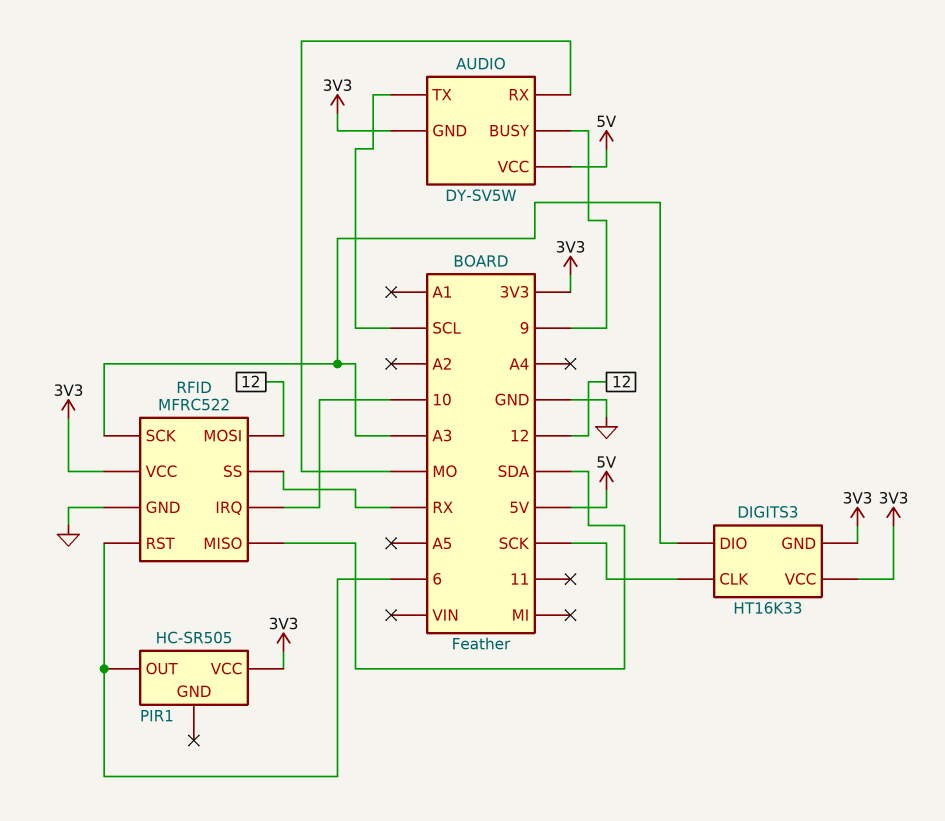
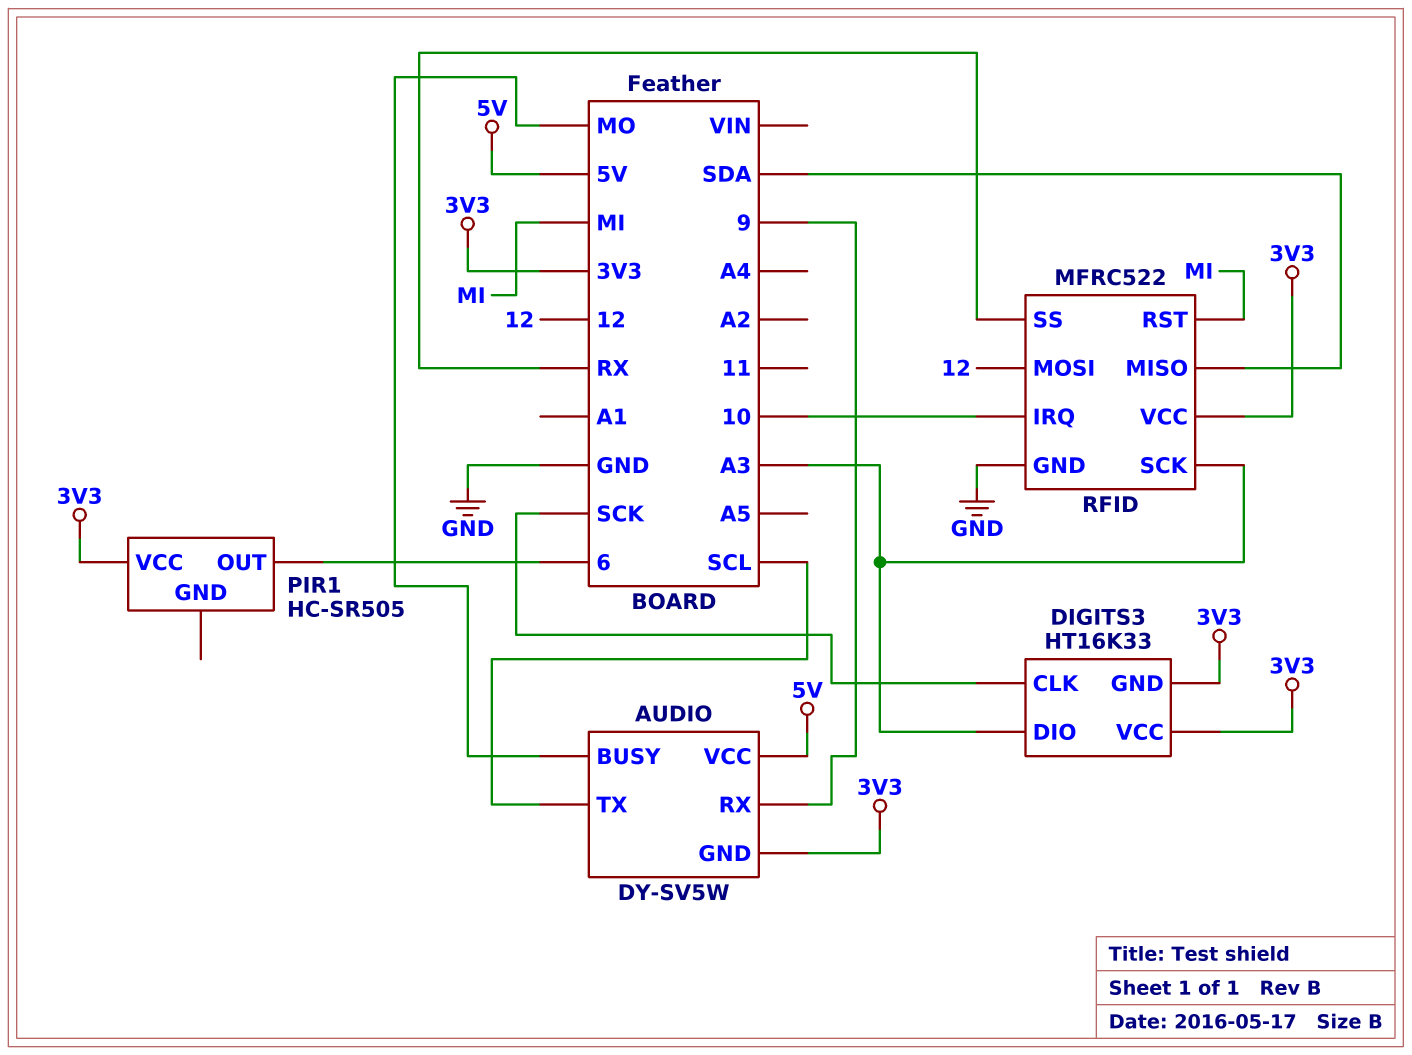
AUDIO pin BUSY: 9 -> MO
AUDIO pin RX: MO -> 9
RFID pin RST: 6 -> MI

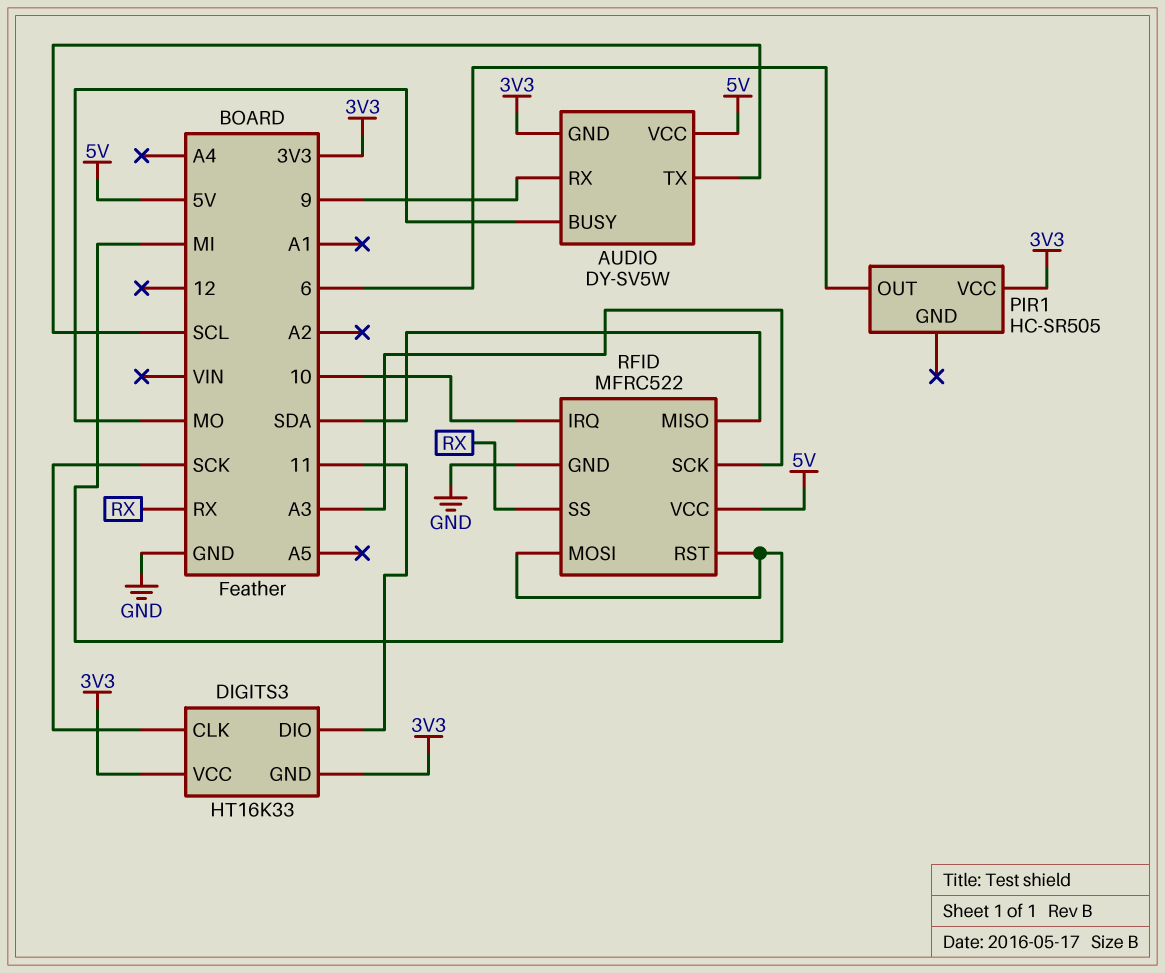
DIGITS3 pin DIO: A3 -> 11
RFID pin MOSI: 12 -> MI
RFID pin VCC: 3V3 -> 5V

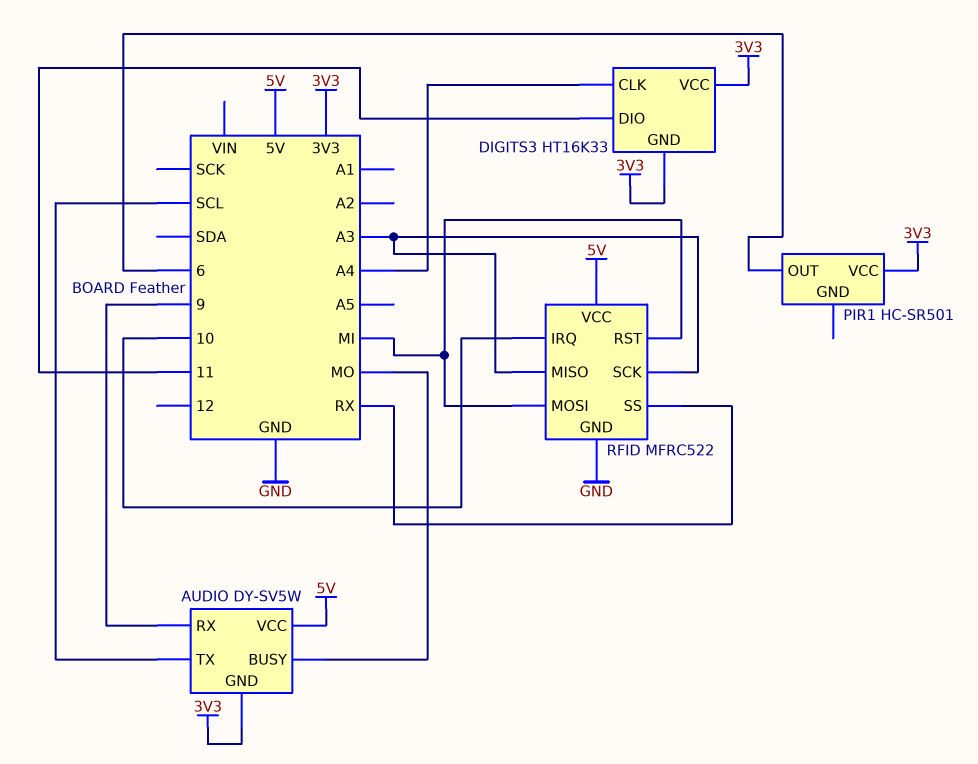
DIGITS3 pin CLK: SCK -> A4
PIR1: HC-SR505 -> HC-SR501
RFID pin MISO: SDA -> A3

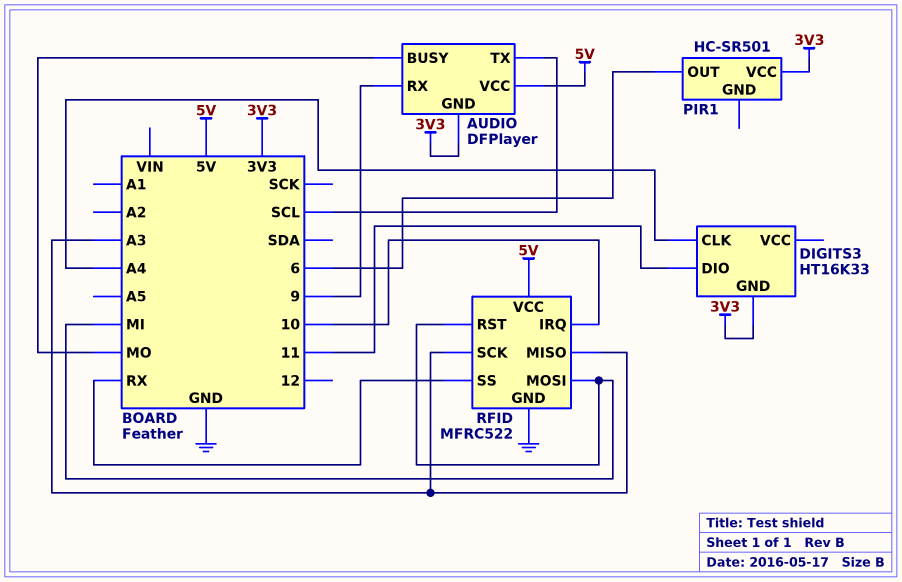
AUDIO: DY-SV5W -> DFPlayer
DIGITS3 pin VCC: 3V3 -> none

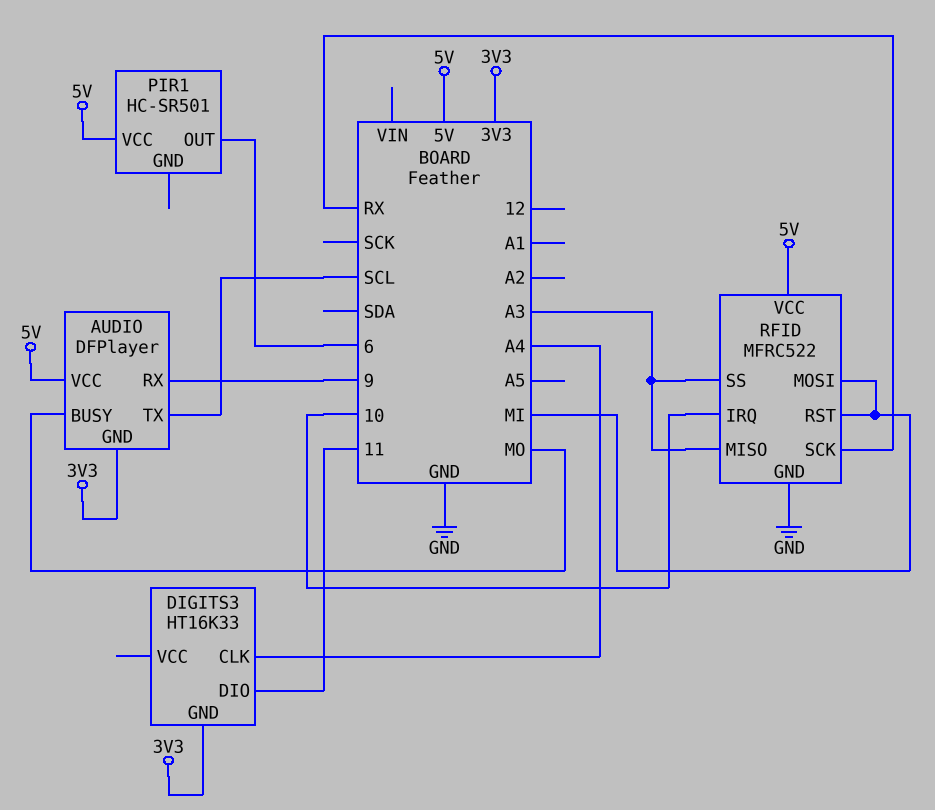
PIR1 pin VCC: 3V3 -> 5V
RFID pin SCK: A3 -> RX
RFID pin SS: RX -> A3

